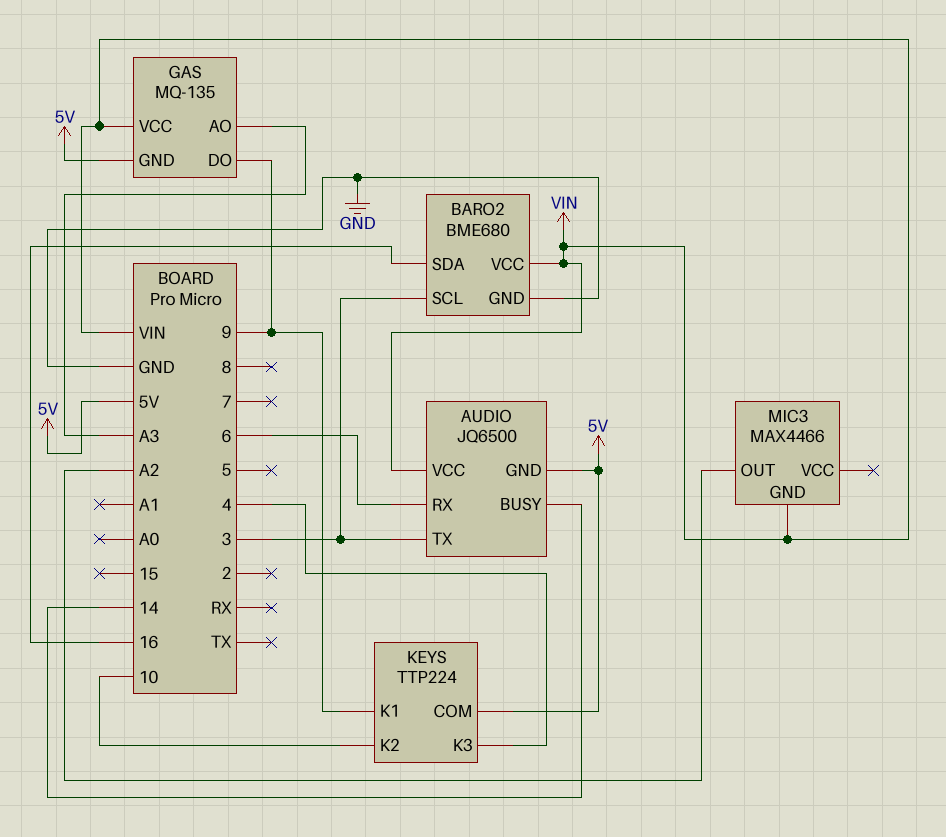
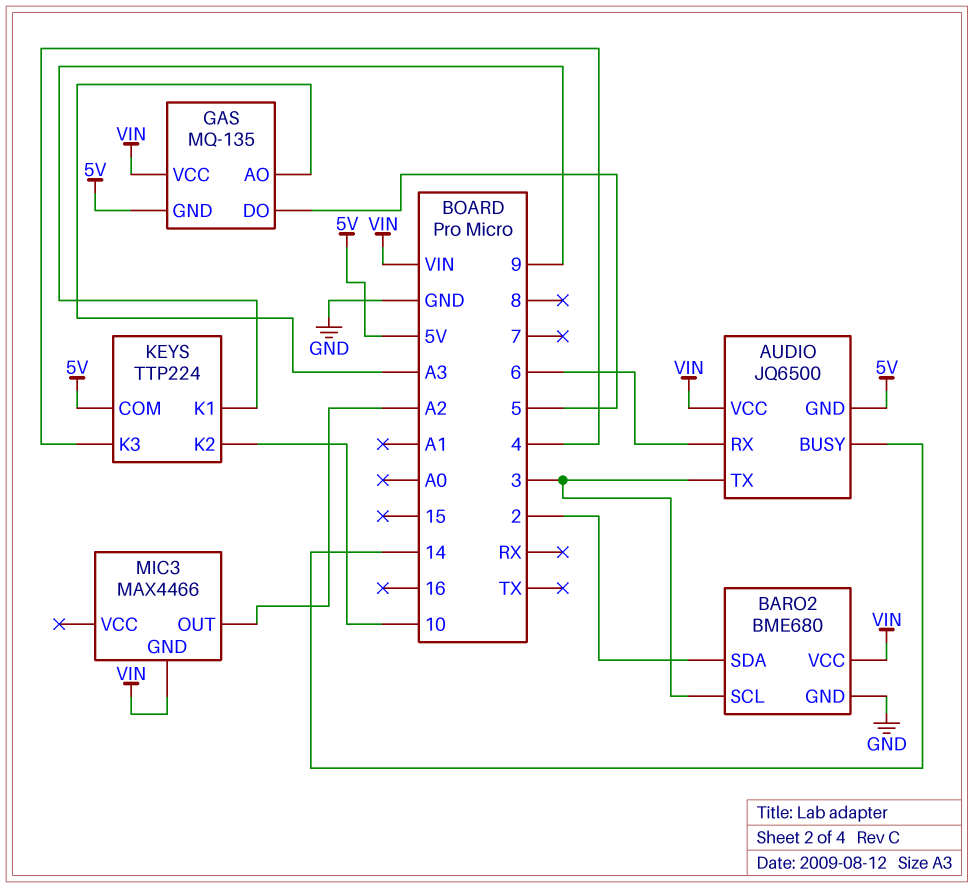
BARO2 pin SDA: 16 -> 2
GAS pin DO: 9 -> 5

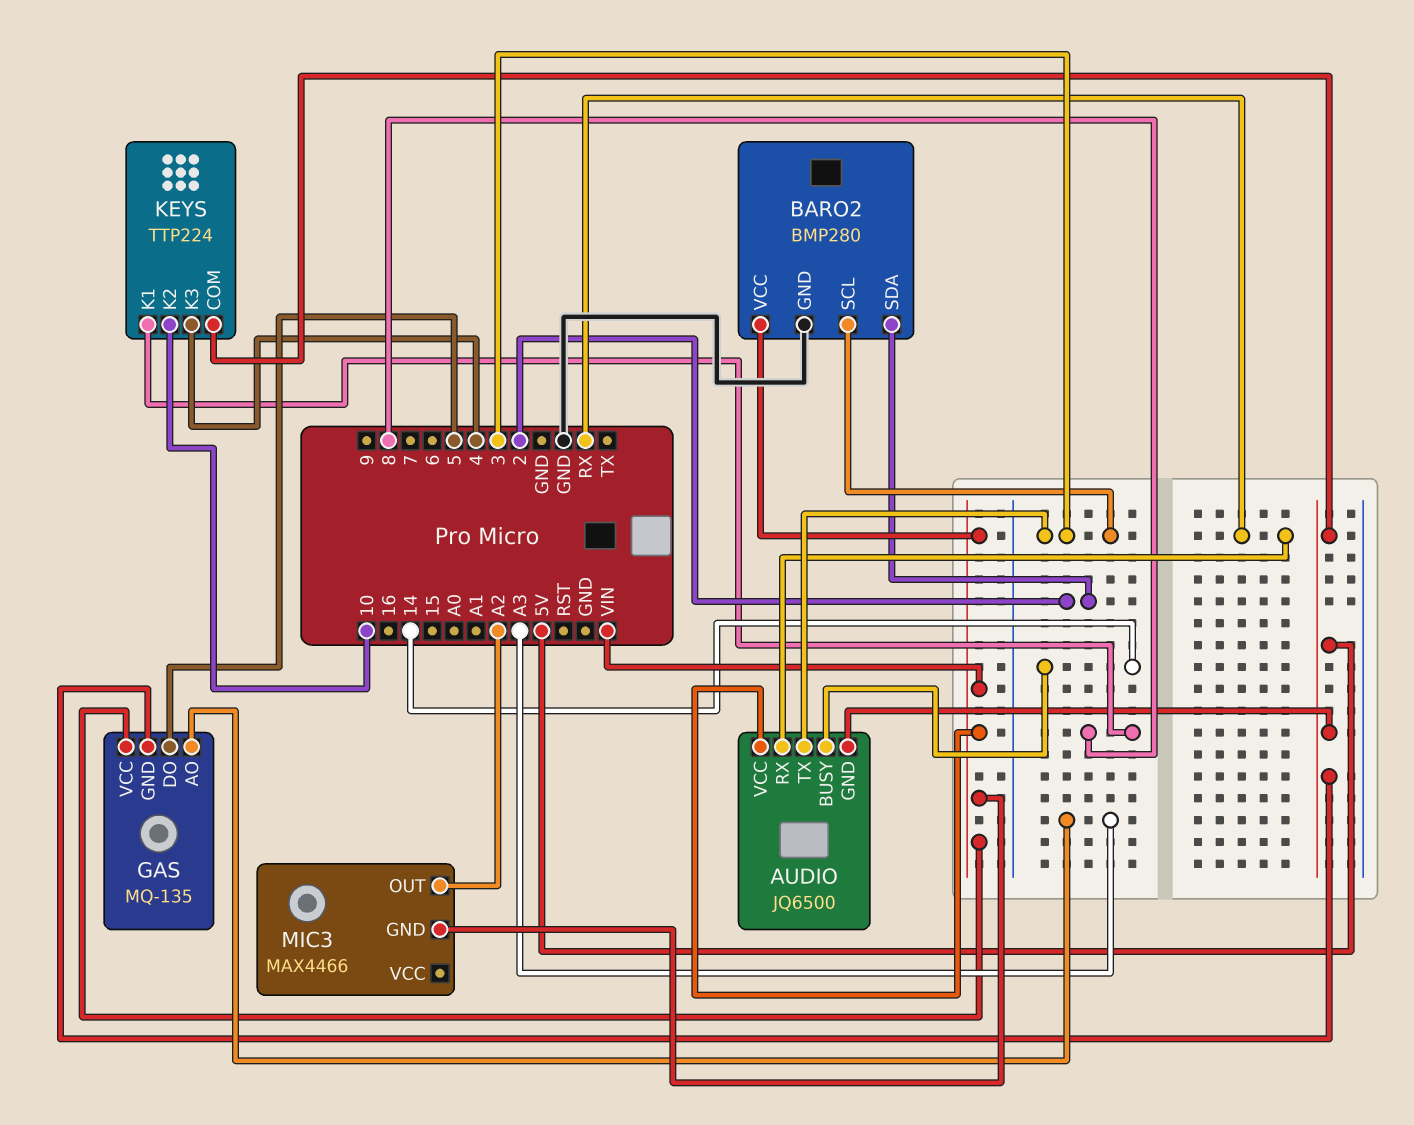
AUDIO pin RX: 6 -> RX
BARO2: BME680 -> BMP280
KEYS pin K1: 9 -> 8

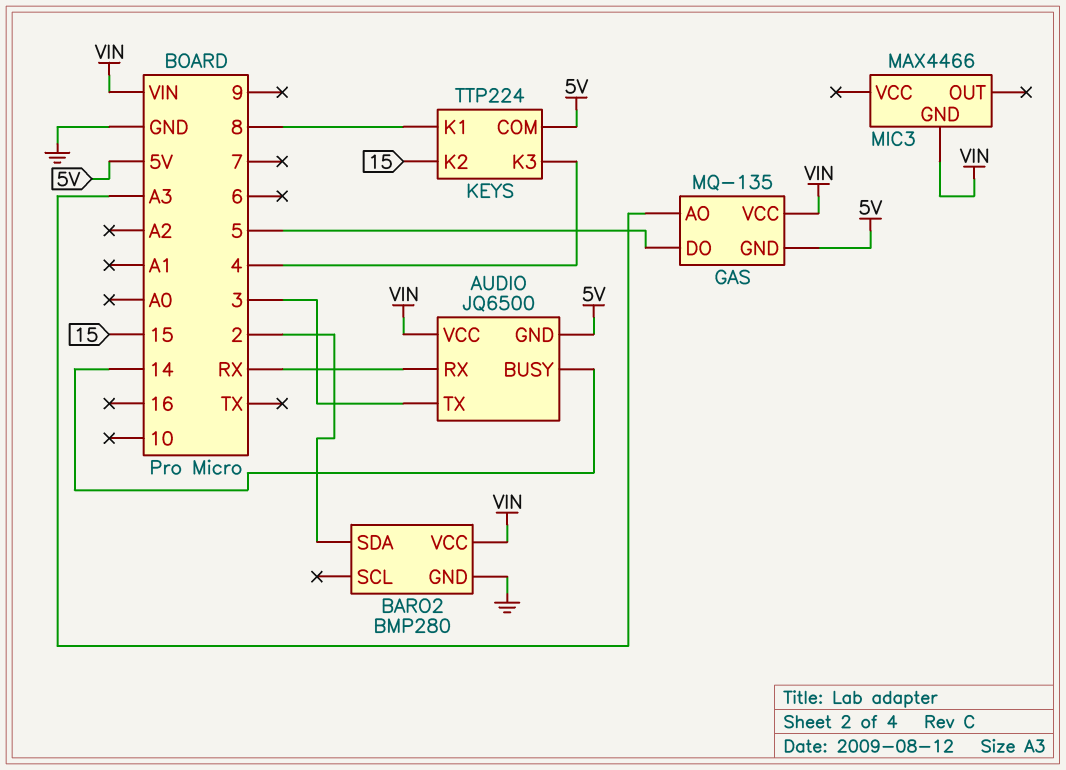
BARO2 pin SCL: 3 -> none
KEYS pin K2: 10 -> 15
MIC3 pin OUT: A2 -> none

